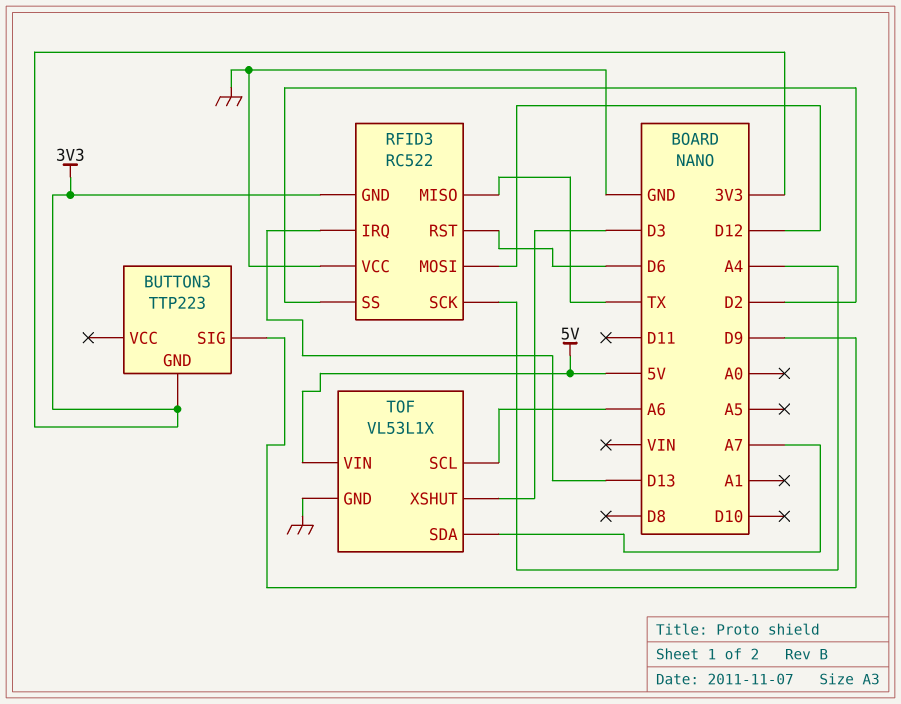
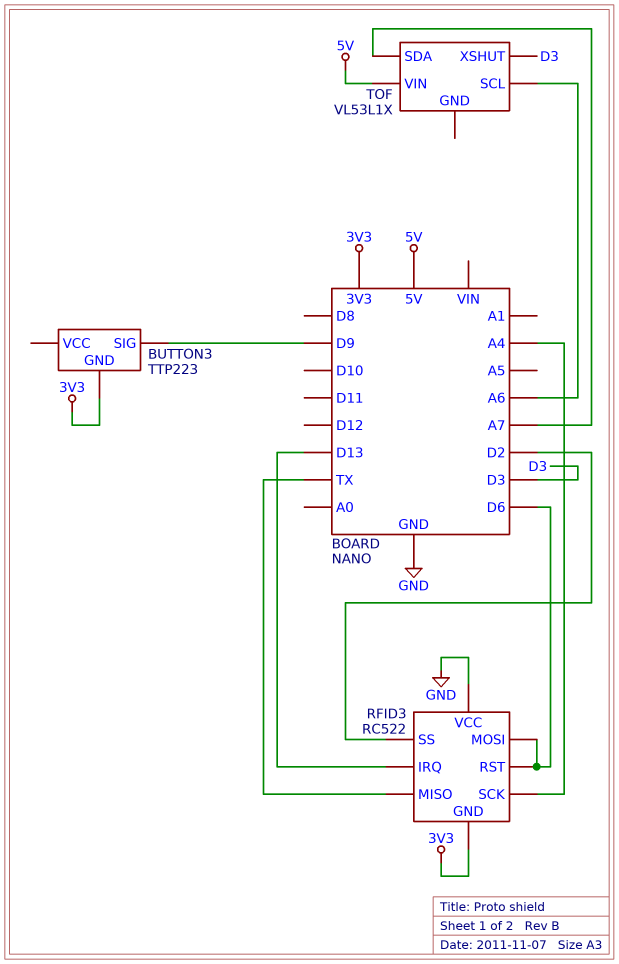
RFID3 pin MOSI: D12 -> D6
TOF pin GND: GND -> none

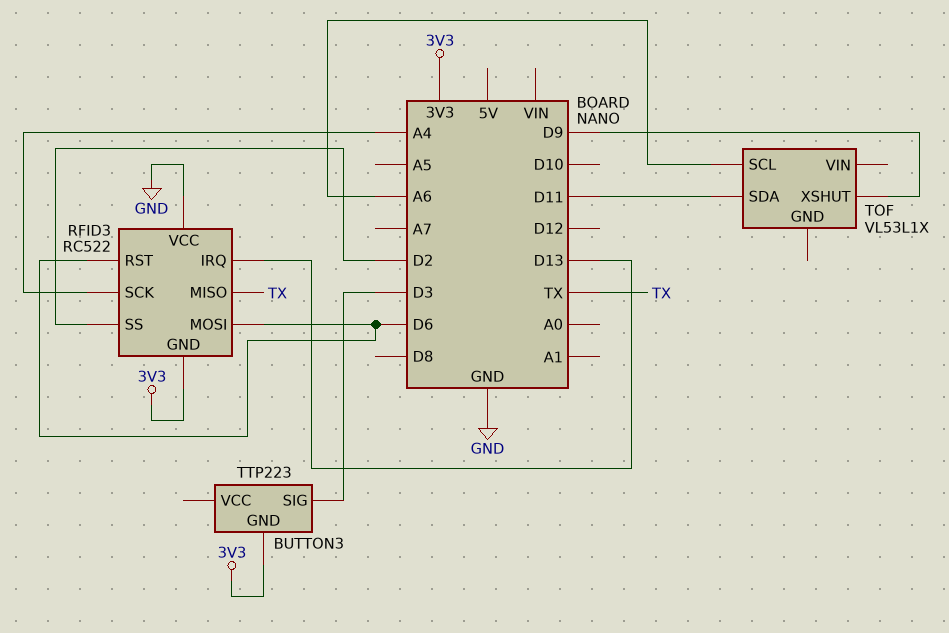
BUTTON3 pin SIG: D9 -> D3
TOF pin SDA: A7 -> D11
TOF pin VIN: 5V -> none
TOF pin XSHUT: D3 -> D9

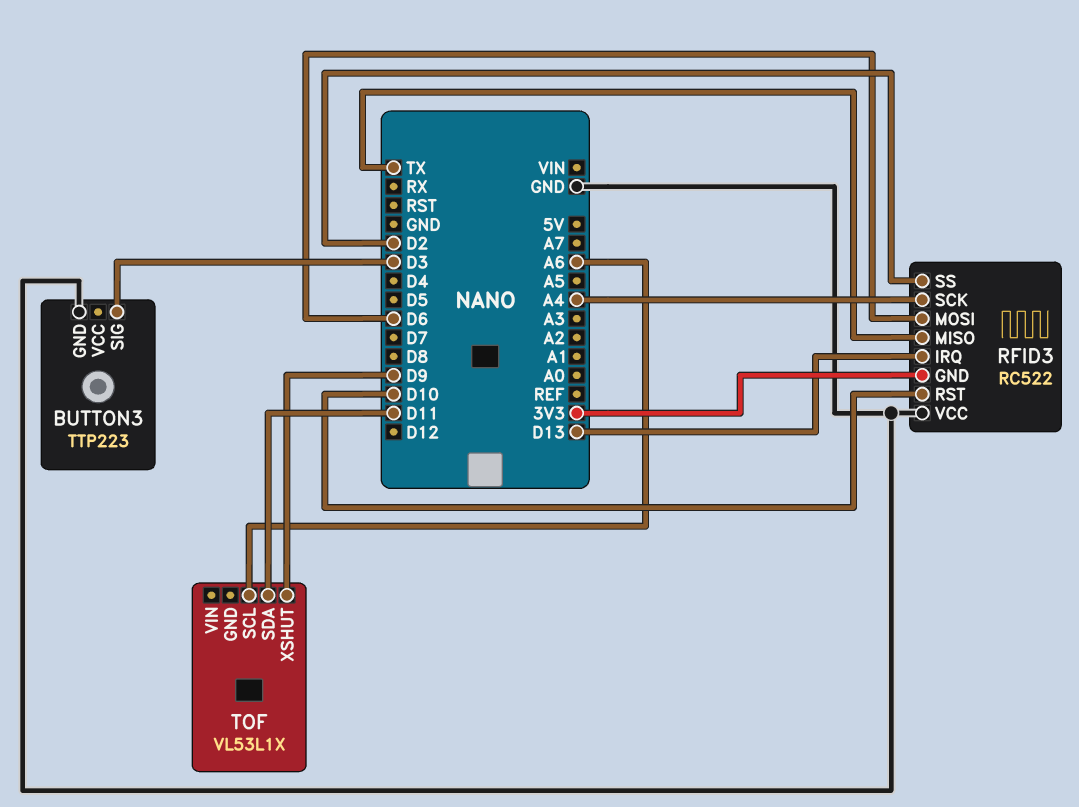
BUTTON3 pin GND: 3V3 -> GND
RFID3 pin RST: D6 -> D10

